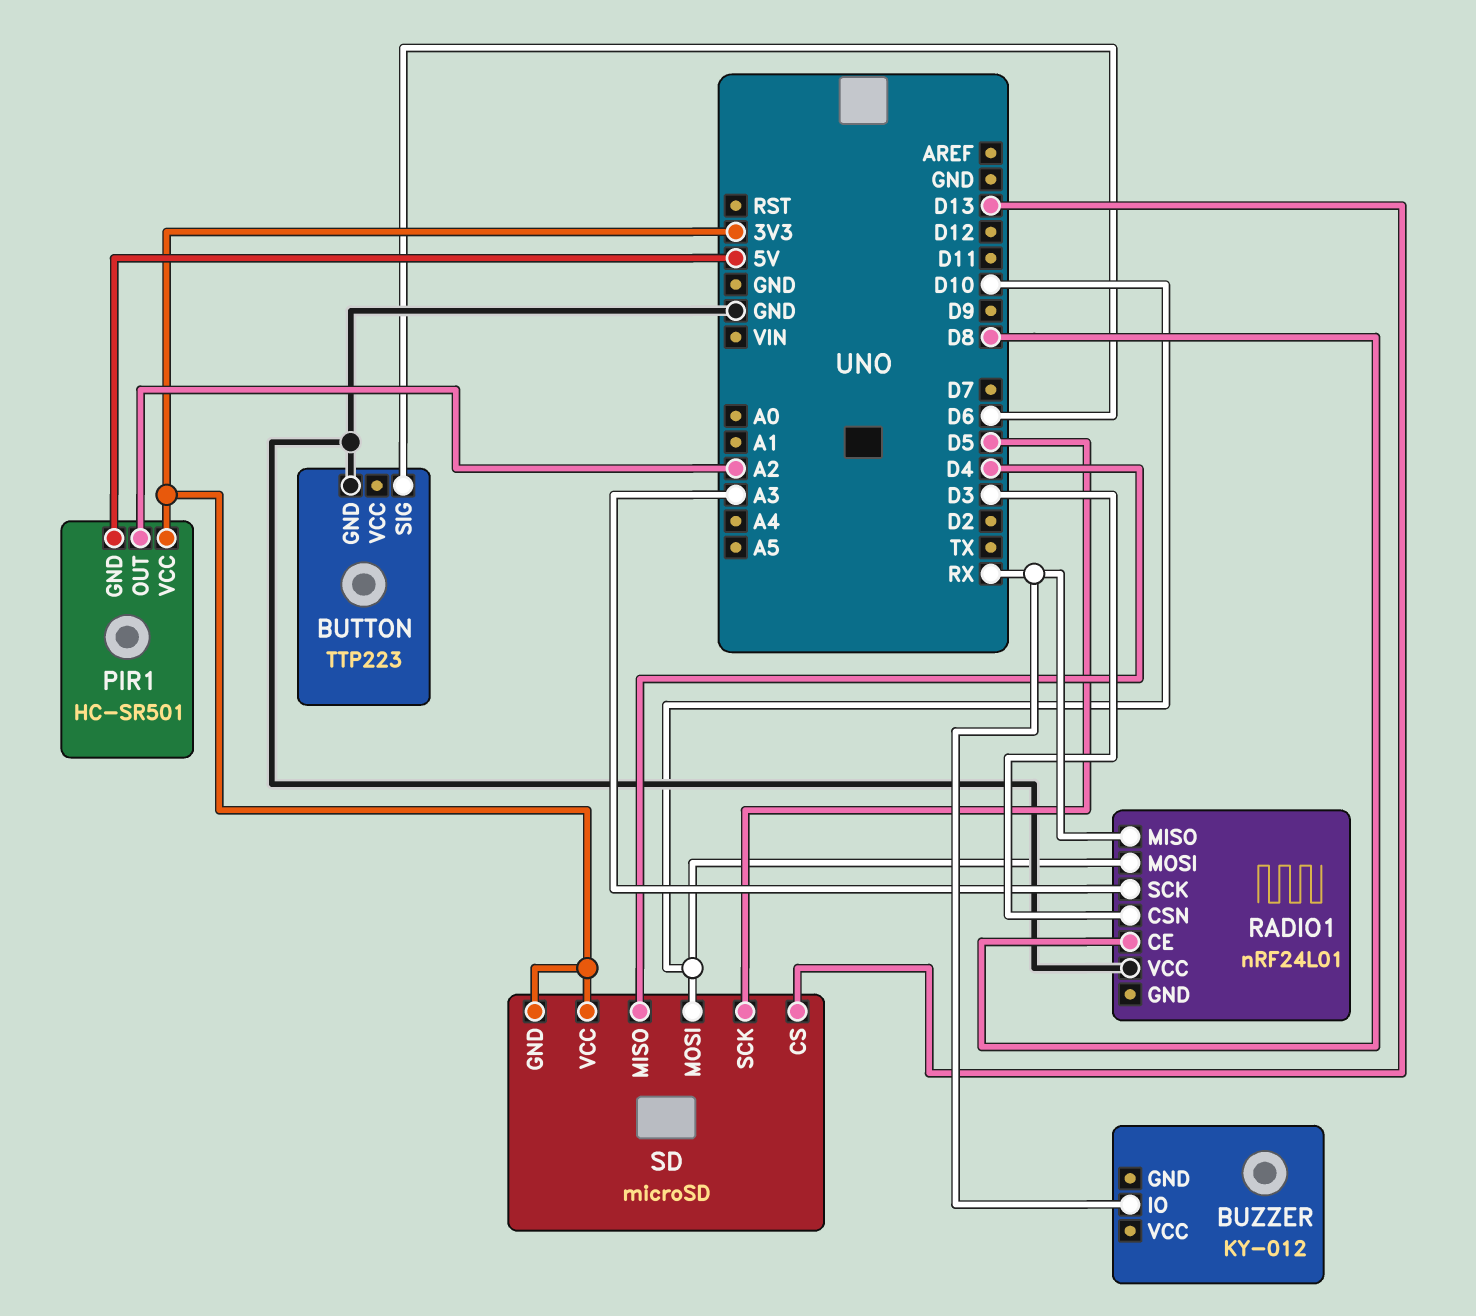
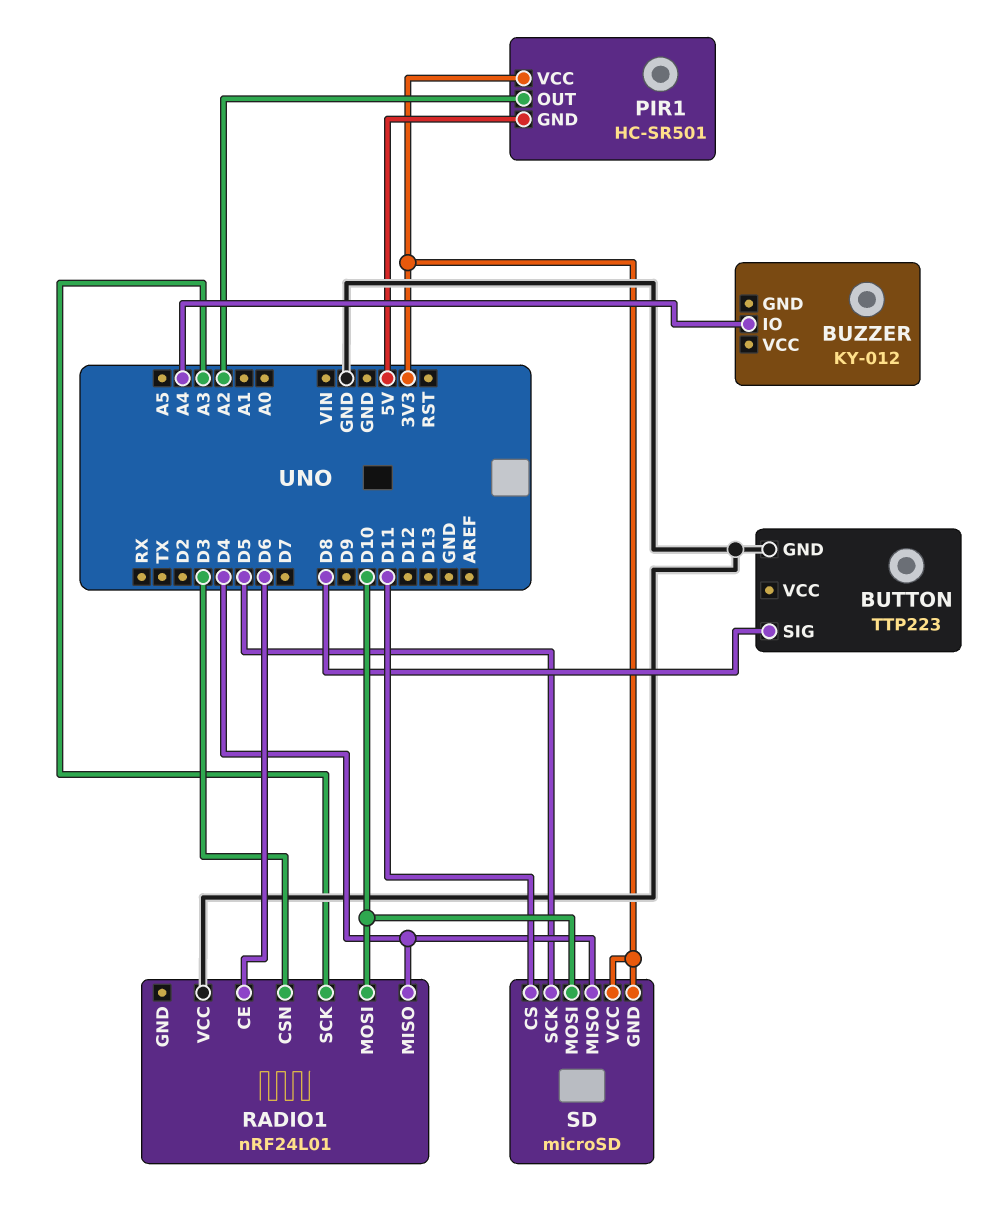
BUTTON pin SIG: D6 -> D8
BUZZER pin IO: RX -> A4
RADIO1 pin CE: D8 -> D6
RADIO1 pin MISO: RX -> D4
SD pin CS: D13 -> D11

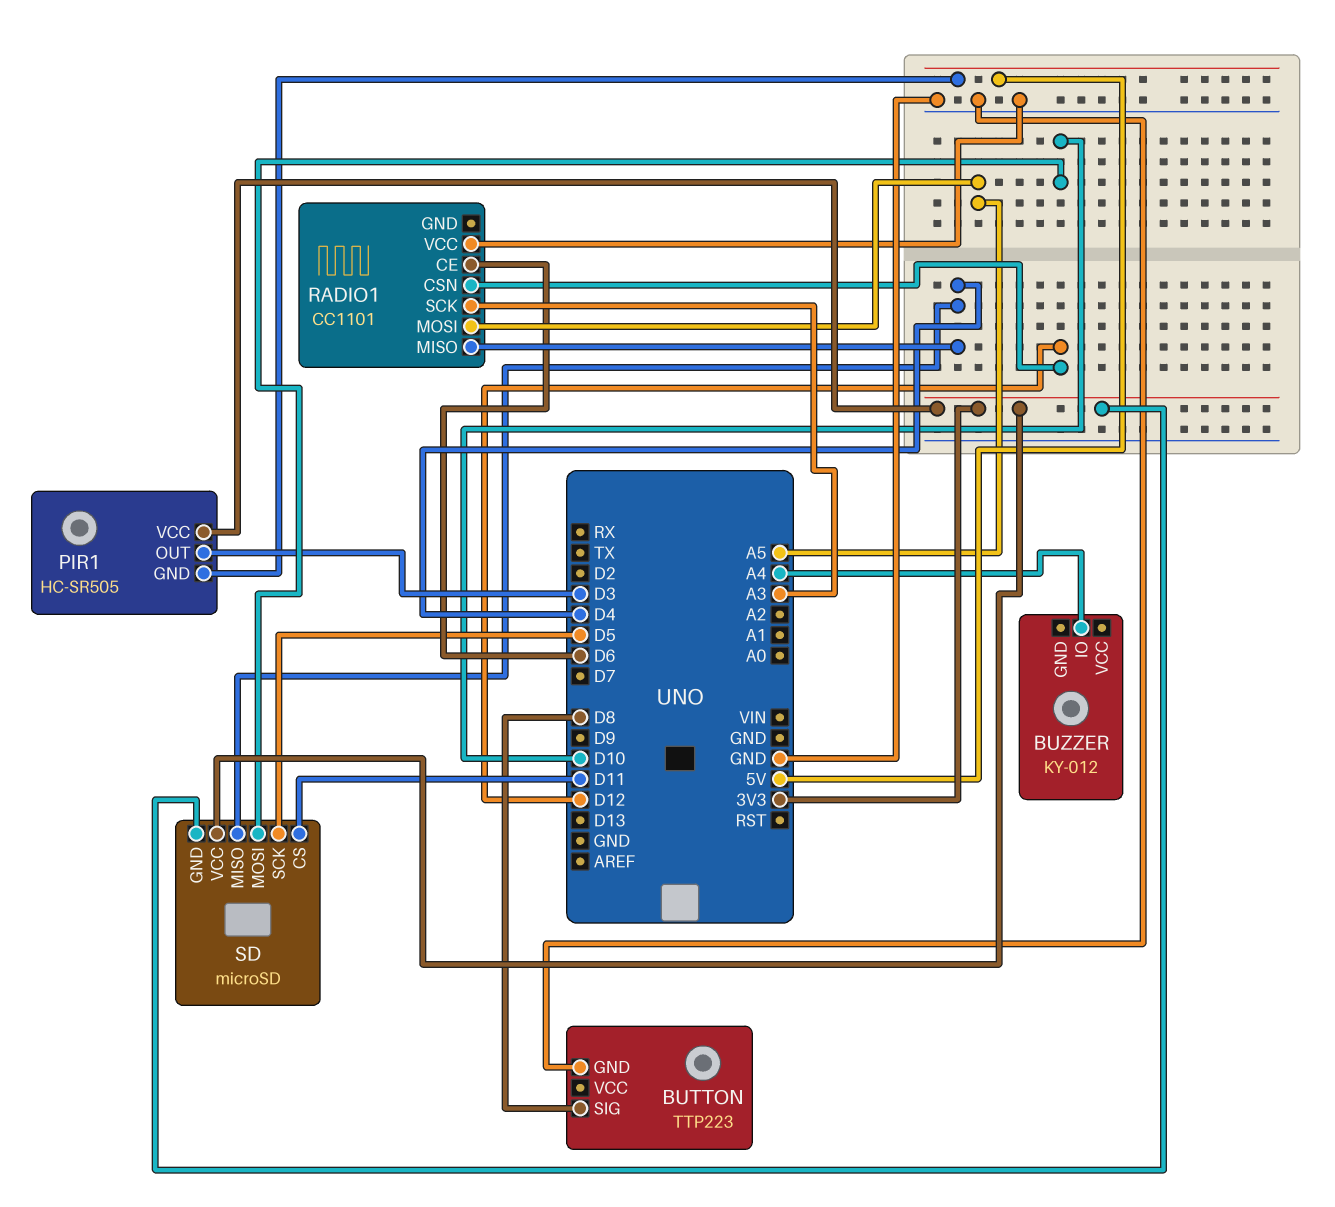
PIR1: HC-SR501 -> HC-SR505
PIR1 pin OUT: A2 -> D3
RADIO1: nRF24L01 -> CC1101
RADIO1 pin CSN: D3 -> D12
RADIO1 pin MOSI: D10 -> A5

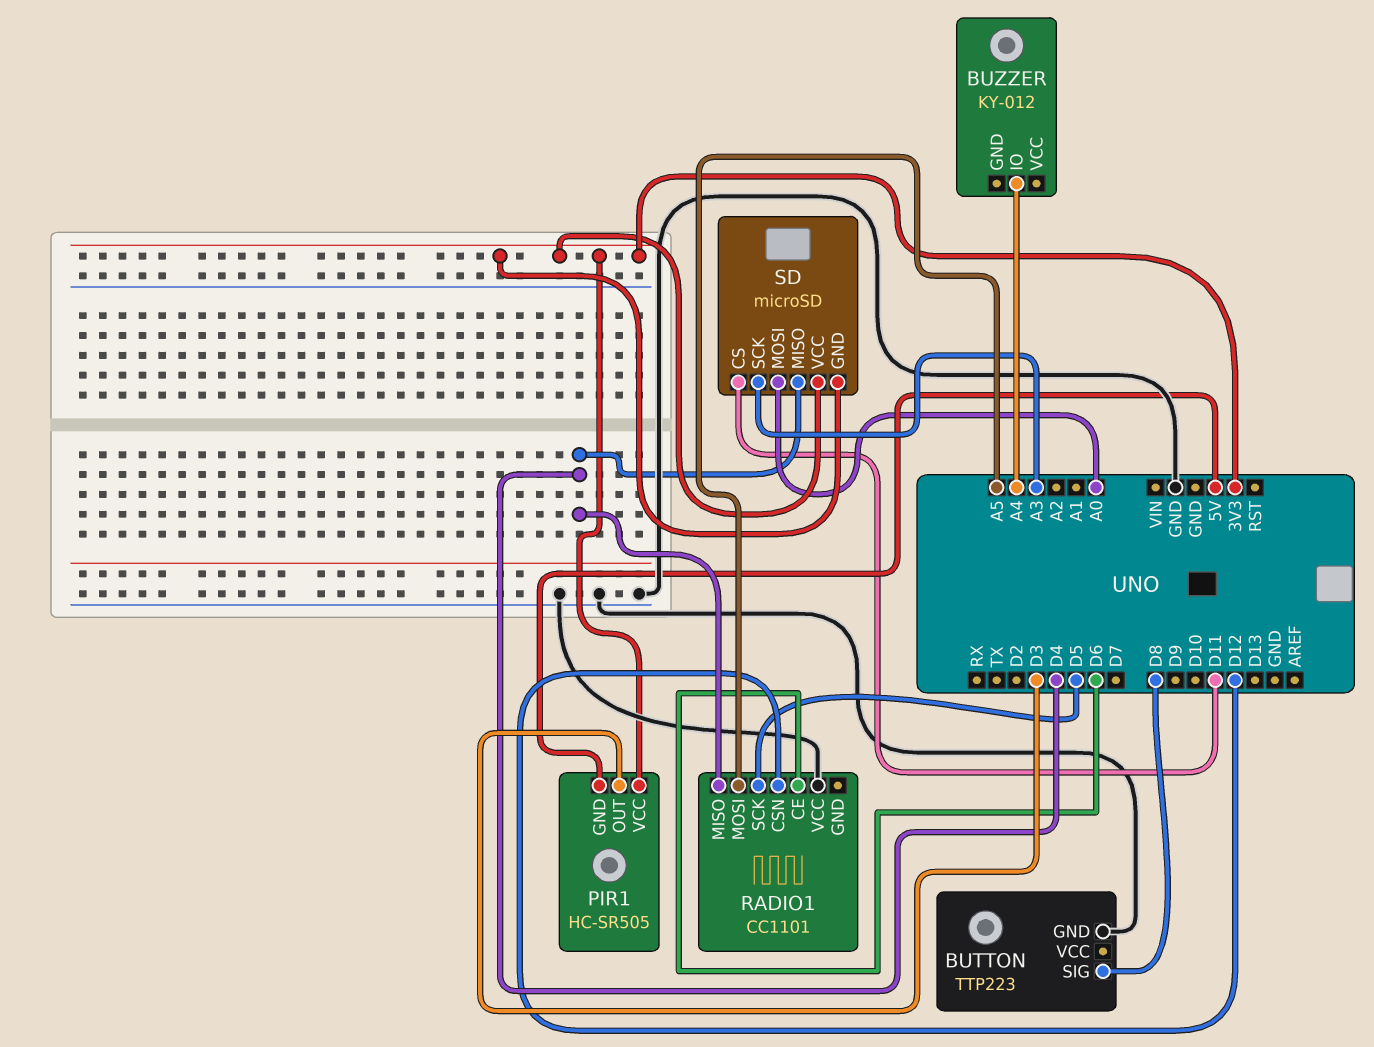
RADIO1 pin SCK: A3 -> D5
SD pin MOSI: D10 -> A0
SD pin SCK: D5 -> A3

